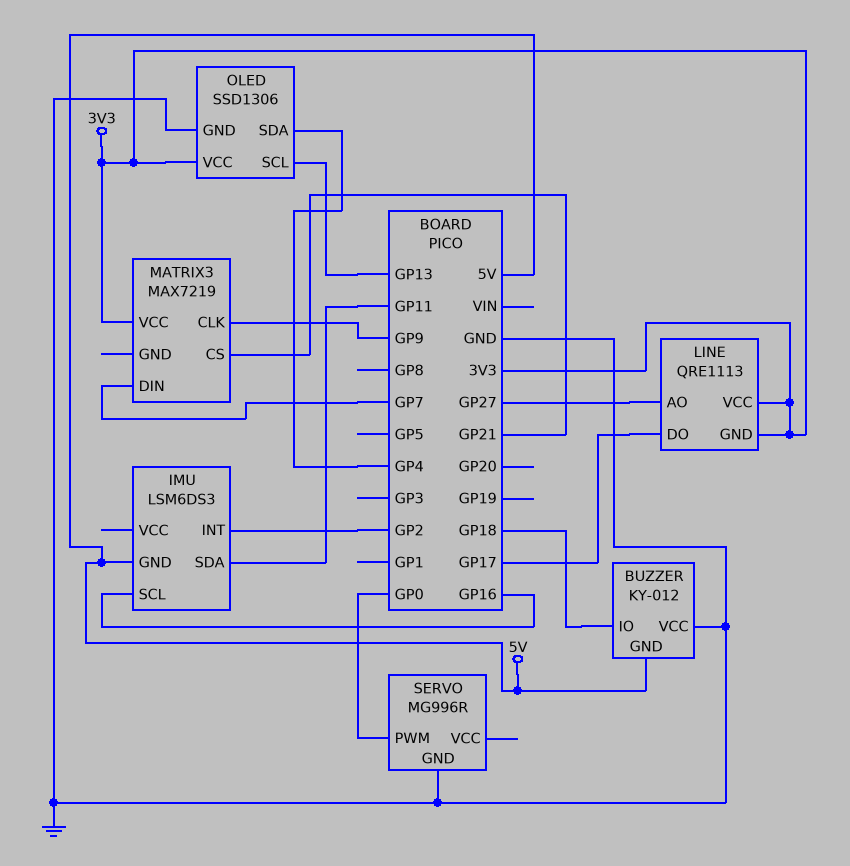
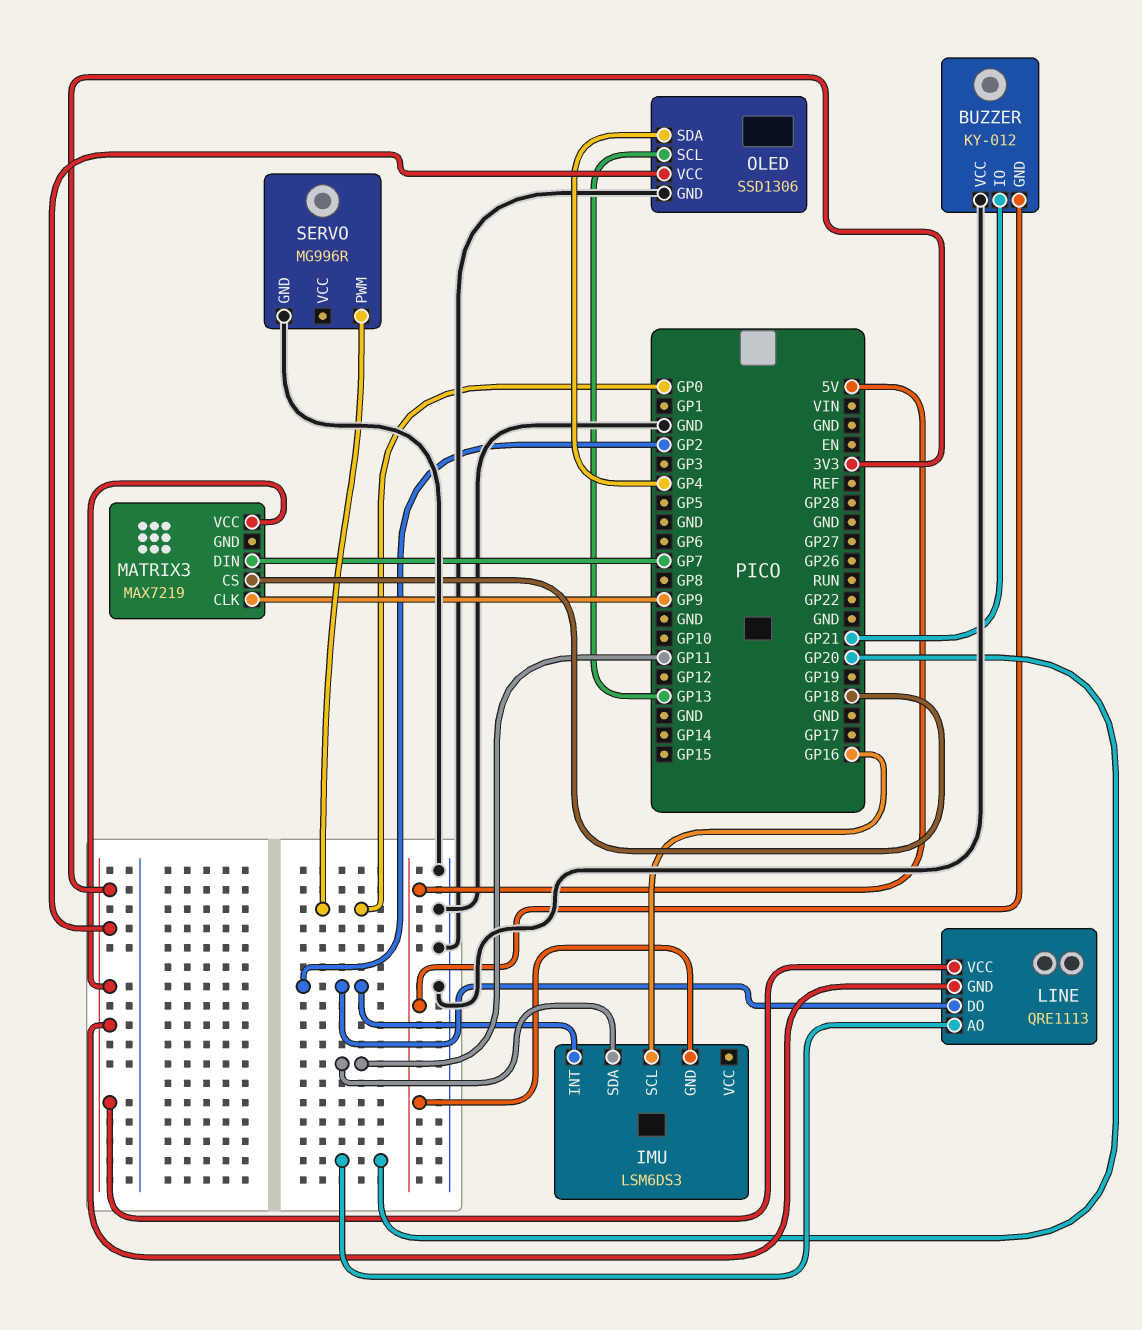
BUZZER pin IO: GP18 -> GP21
LINE pin AO: GP27 -> GP20
LINE pin DO: GP17 -> GP2
MATRIX3 pin CS: GP21 -> GP18

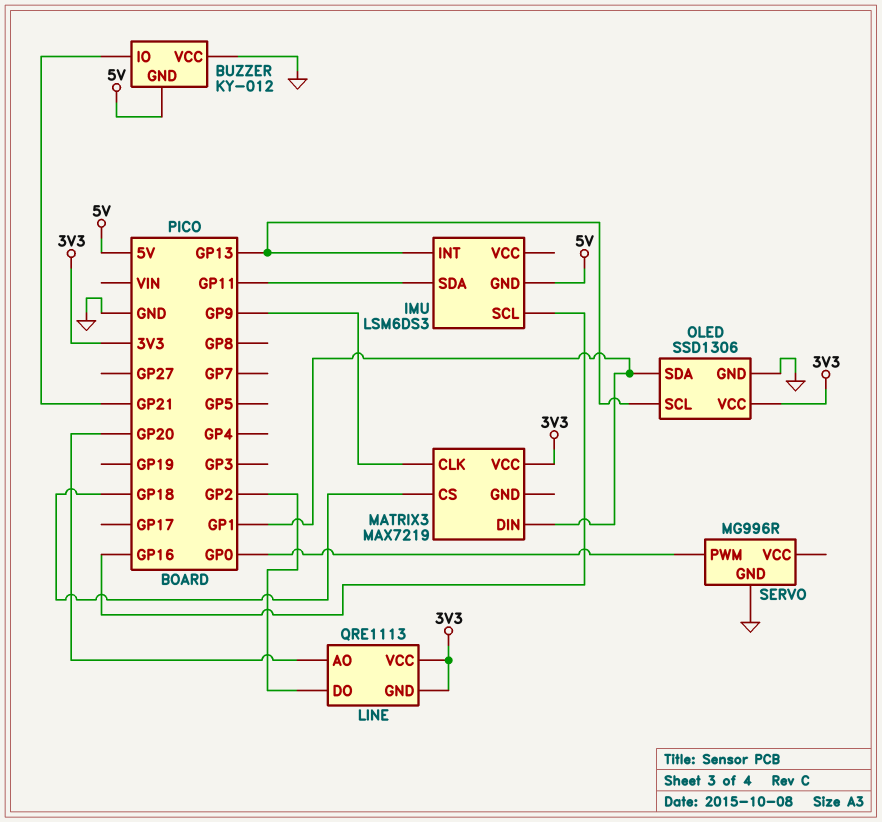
IMU pin INT: GP2 -> GP13
MATRIX3 pin DIN: GP7 -> GP1
OLED pin SDA: GP4 -> GP1

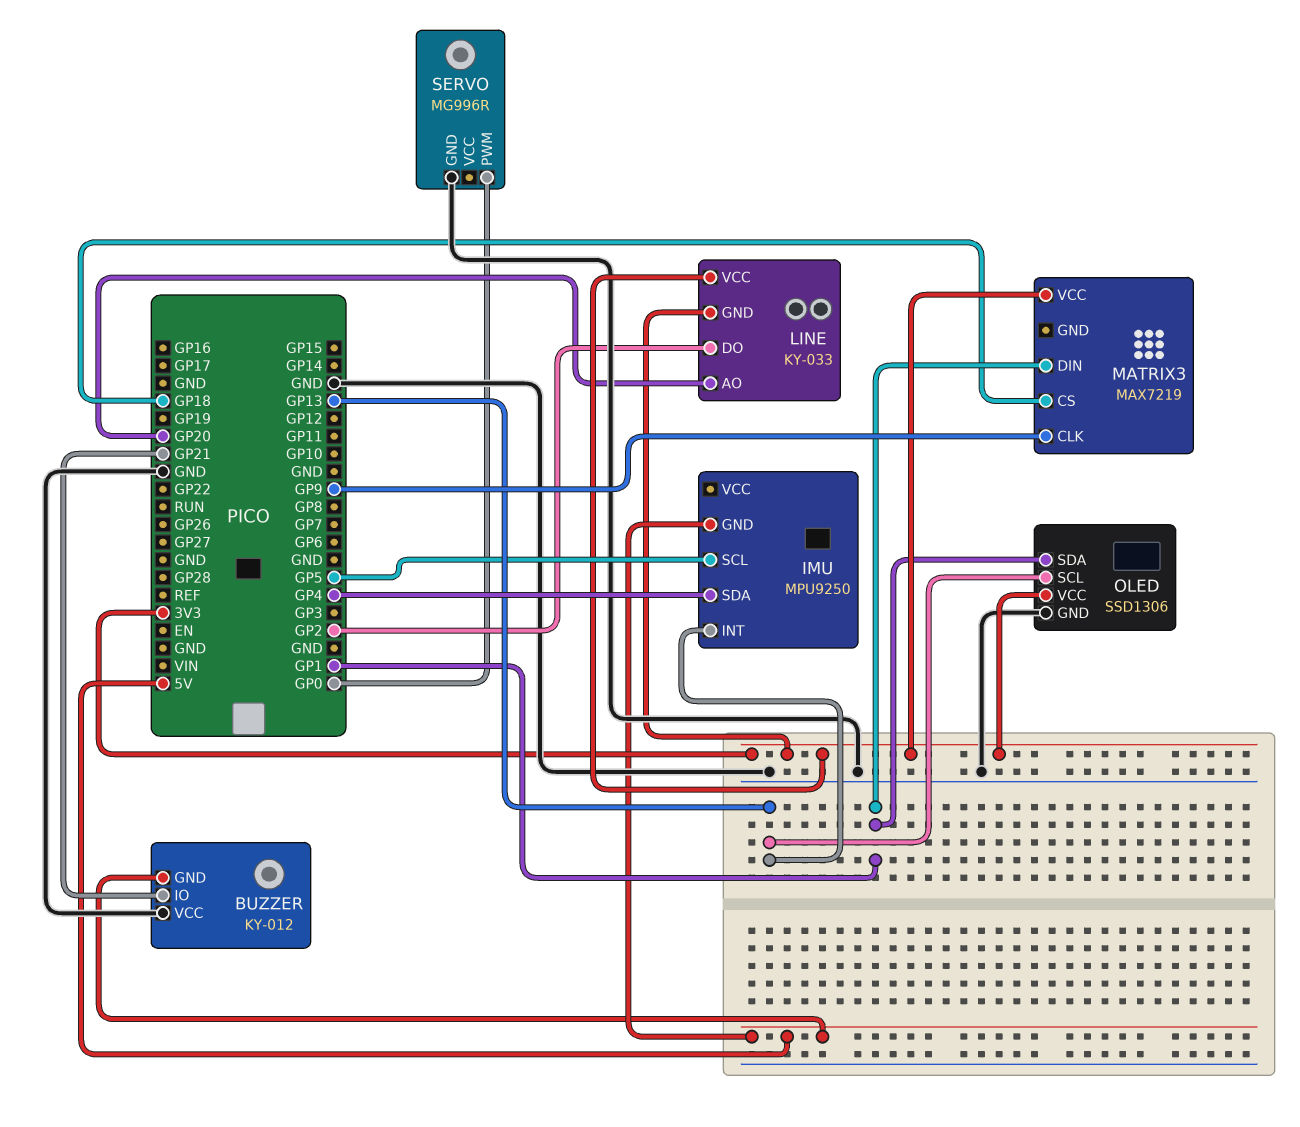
IMU: LSM6DS3 -> MPU9250
IMU pin SCL: GP16 -> GP5
IMU pin SDA: GP11 -> GP4
LINE: QRE1113 -> KY-033

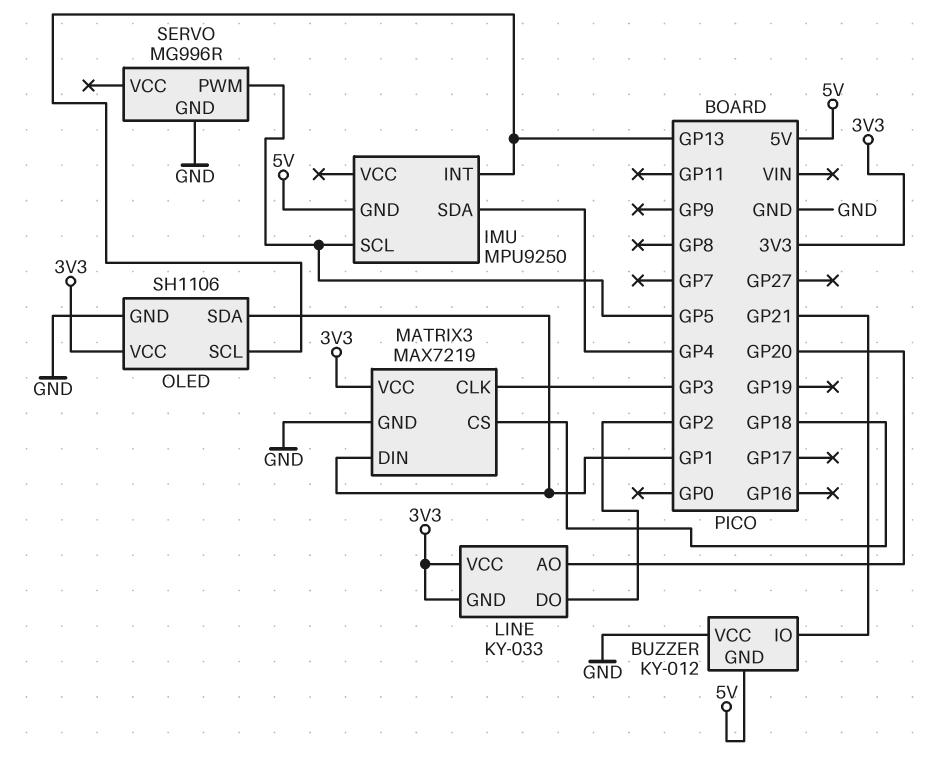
MATRIX3 pin CLK: GP9 -> GP3
MATRIX3 pin GND: none -> GND
OLED: SSD1306 -> SH1106
SERVO pin PWM: GP0 -> GP5

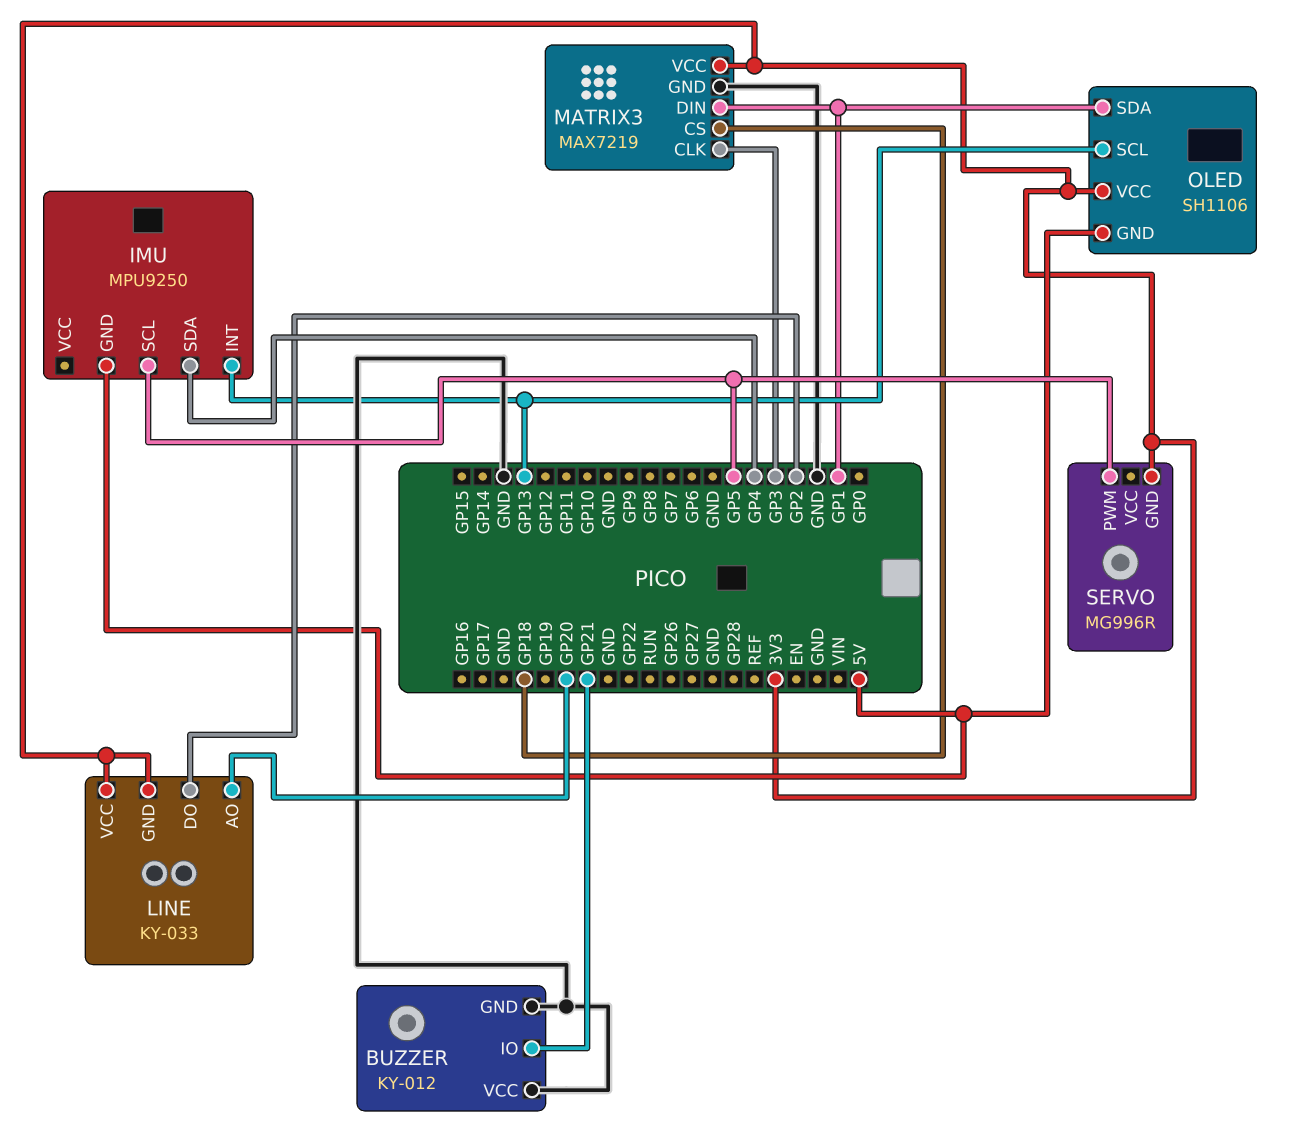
BUZZER pin GND: 5V -> GND
OLED pin GND: GND -> 5V
SERVO pin GND: GND -> 3V3

